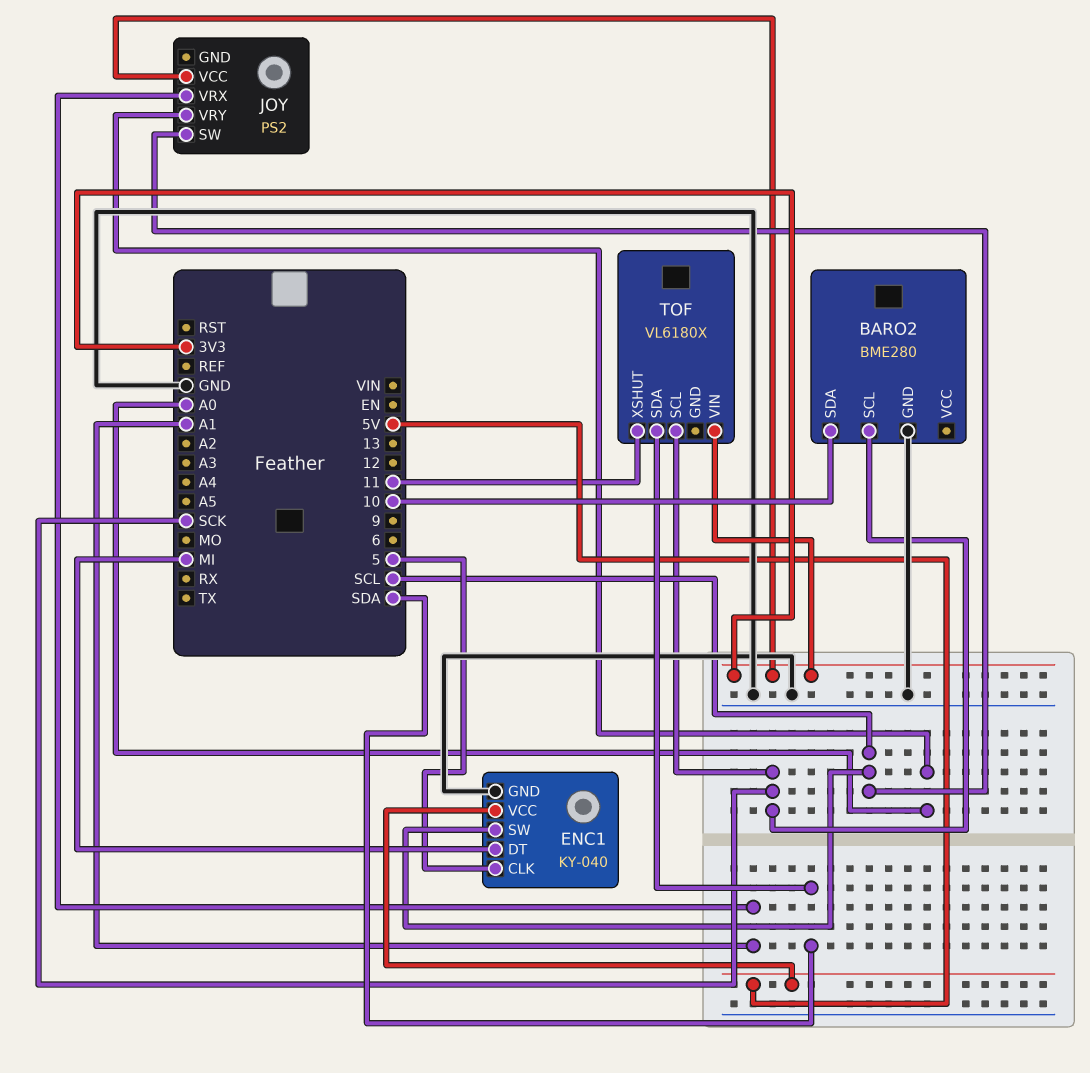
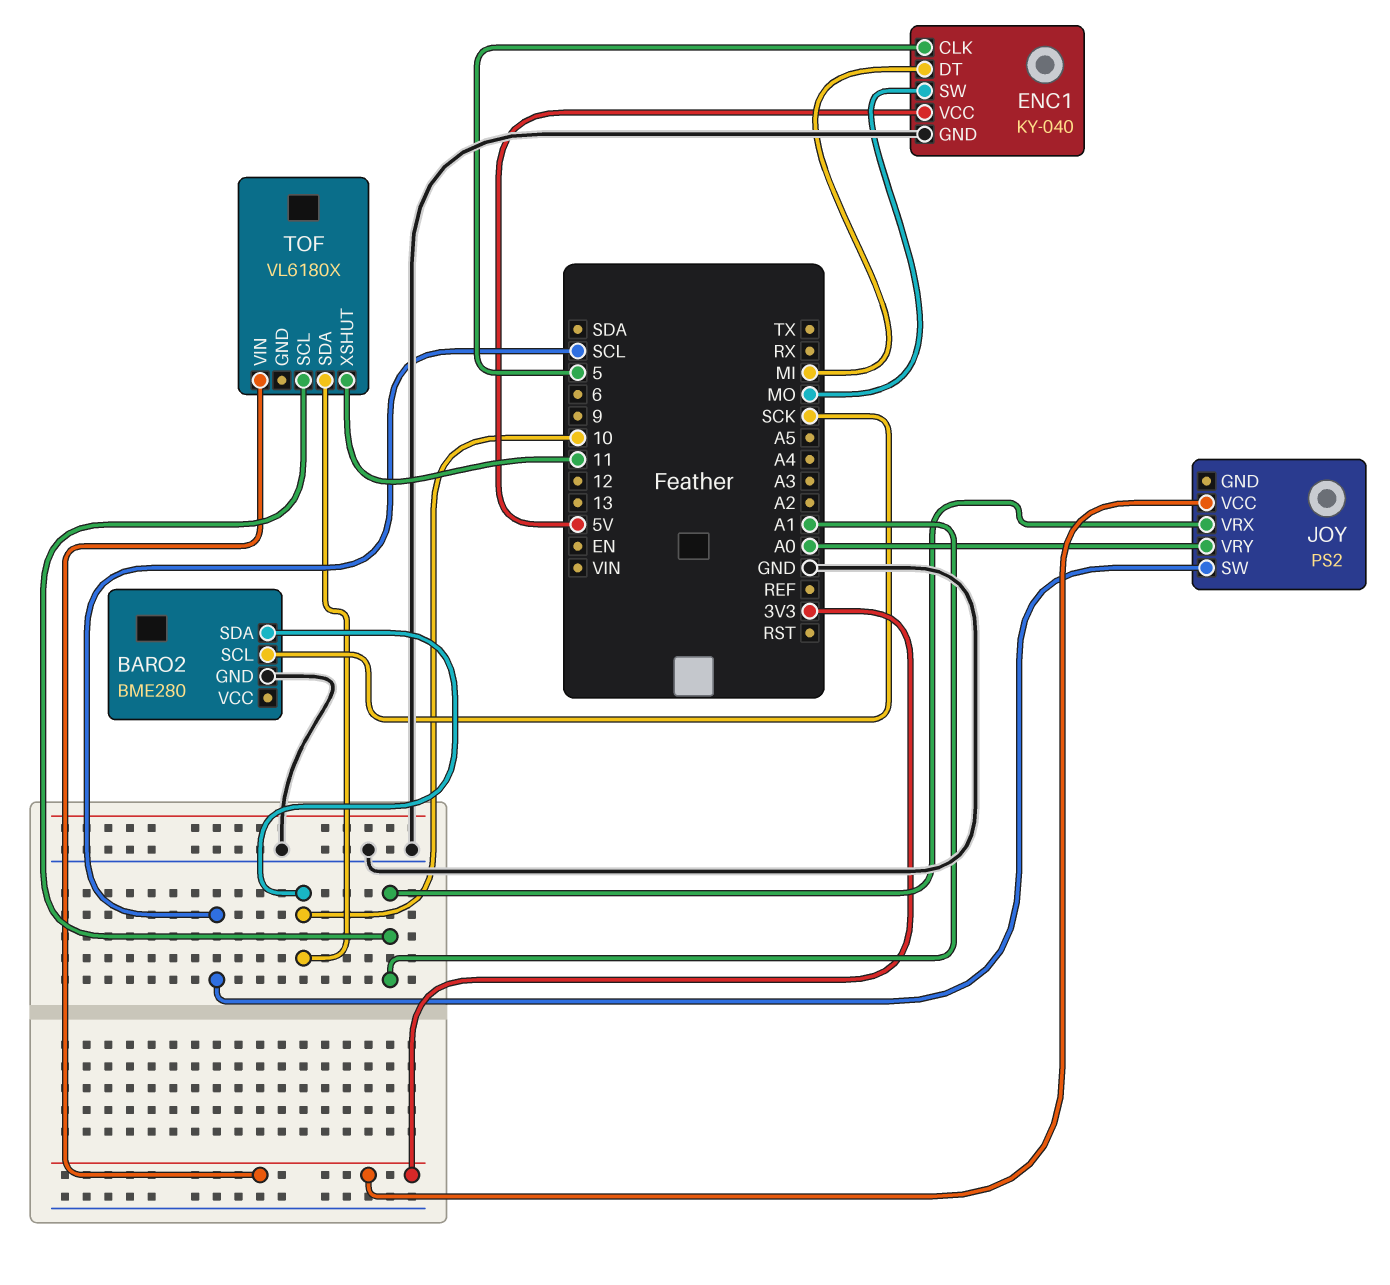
ENC1 pin SW: SCL -> MO
TOF pin SCL: SCK -> A1
TOF pin SDA: SDA -> 10

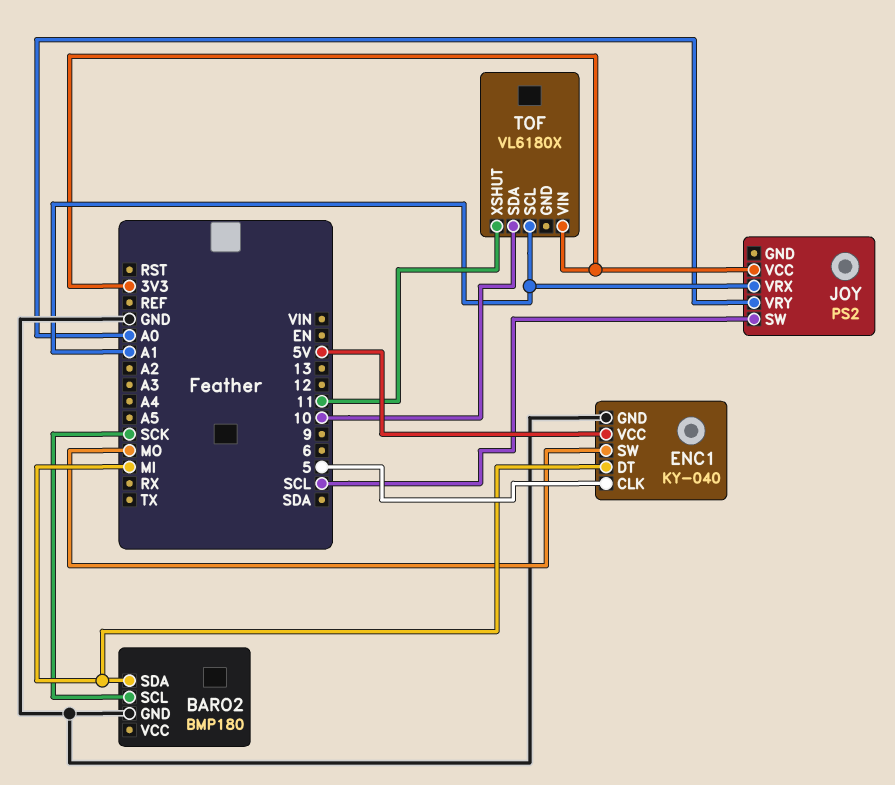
BARO2: BME280 -> BMP180
BARO2 pin SDA: 10 -> MI

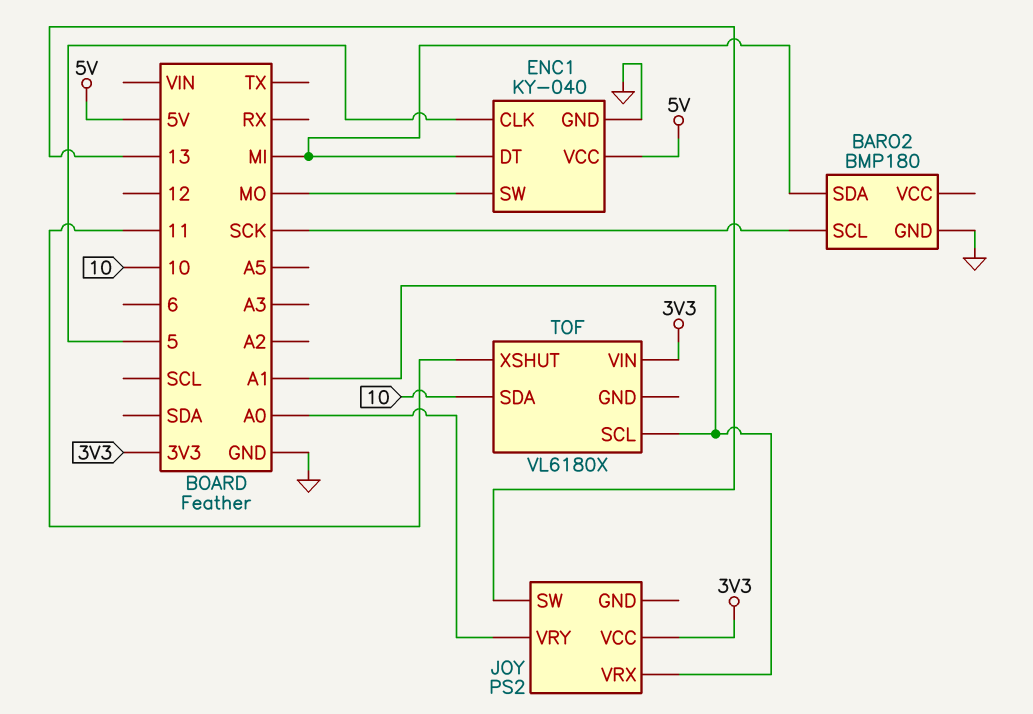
JOY pin SW: SCL -> 13

